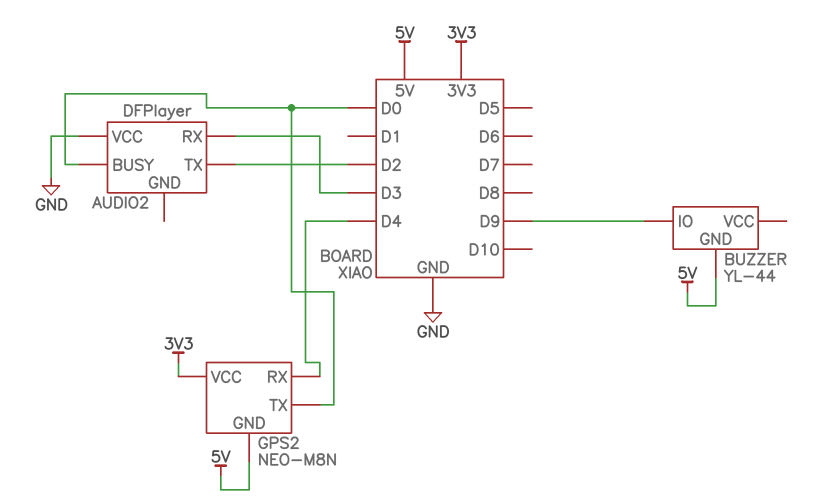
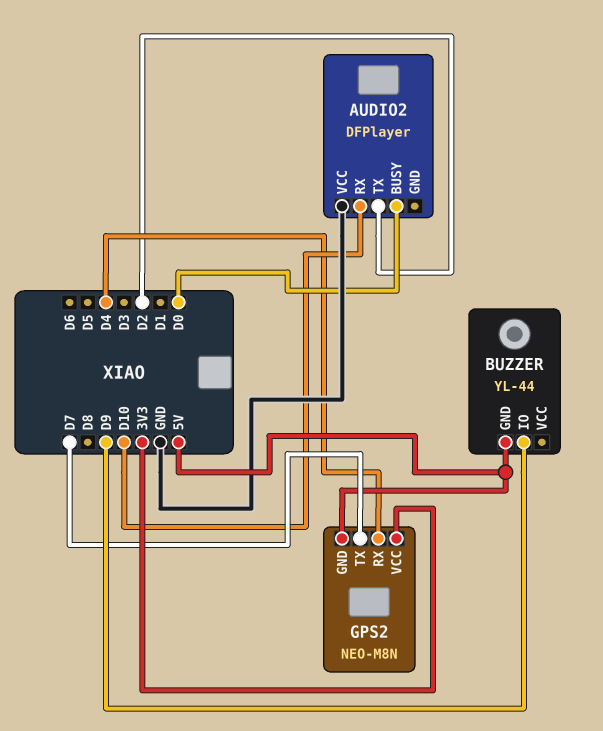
AUDIO2 pin RX: D3 -> D10
GPS2 pin TX: D0 -> D7

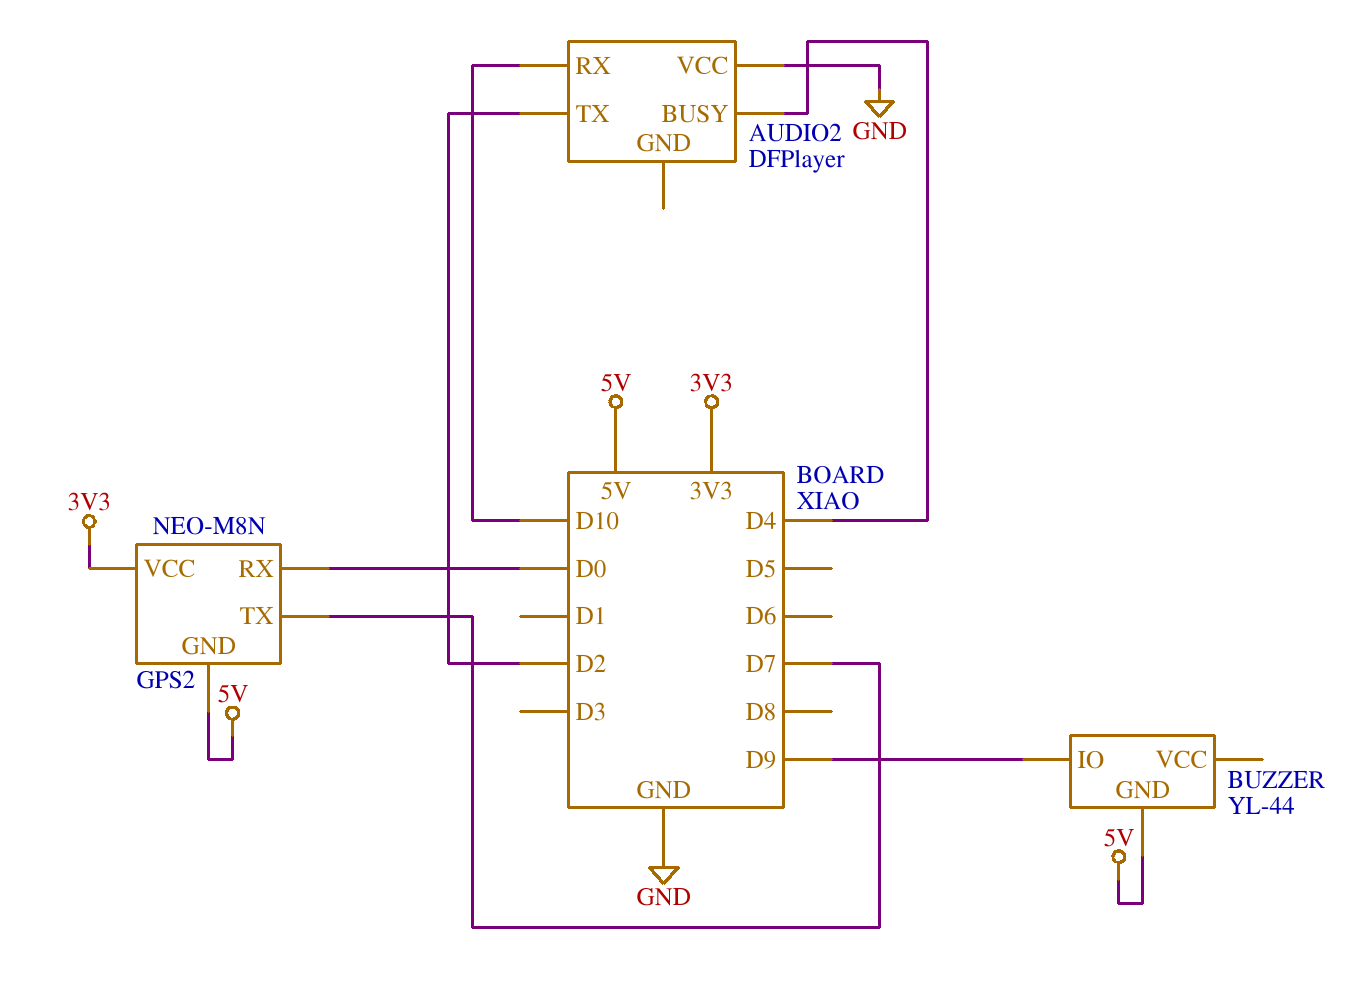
AUDIO2 pin BUSY: D0 -> D4
GPS2 pin RX: D4 -> D0

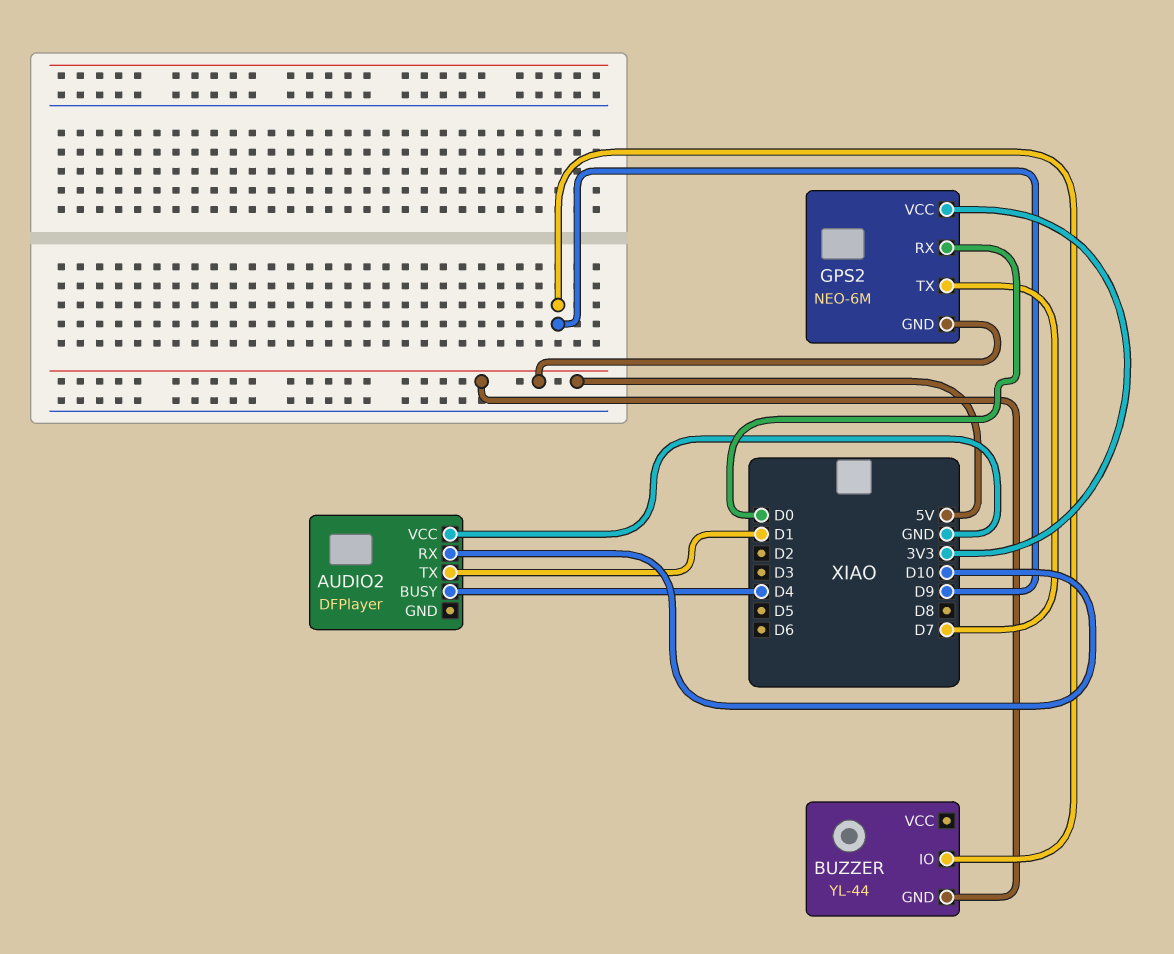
AUDIO2 pin TX: D2 -> D1
GPS2: NEO-M8N -> NEO-6M

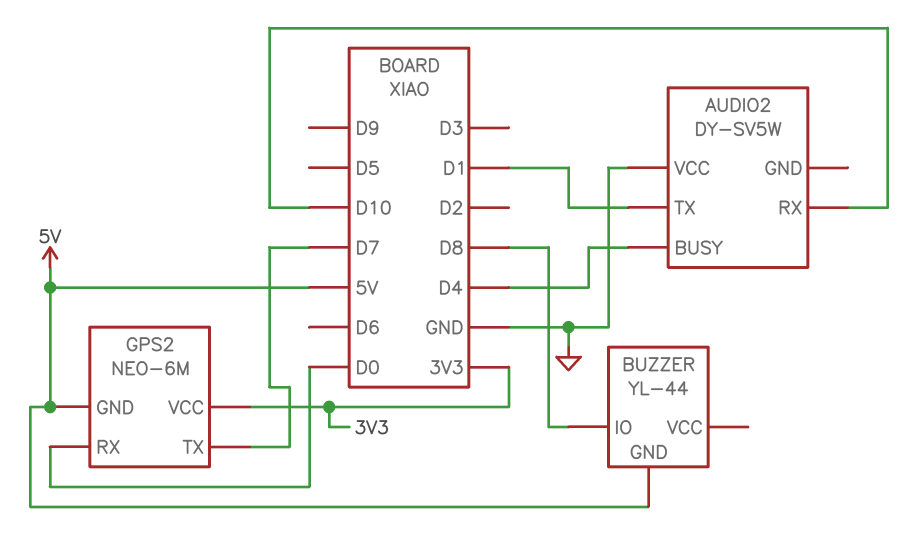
AUDIO2: DFPlayer -> DY-SV5W
BUZZER pin IO: D9 -> D8

